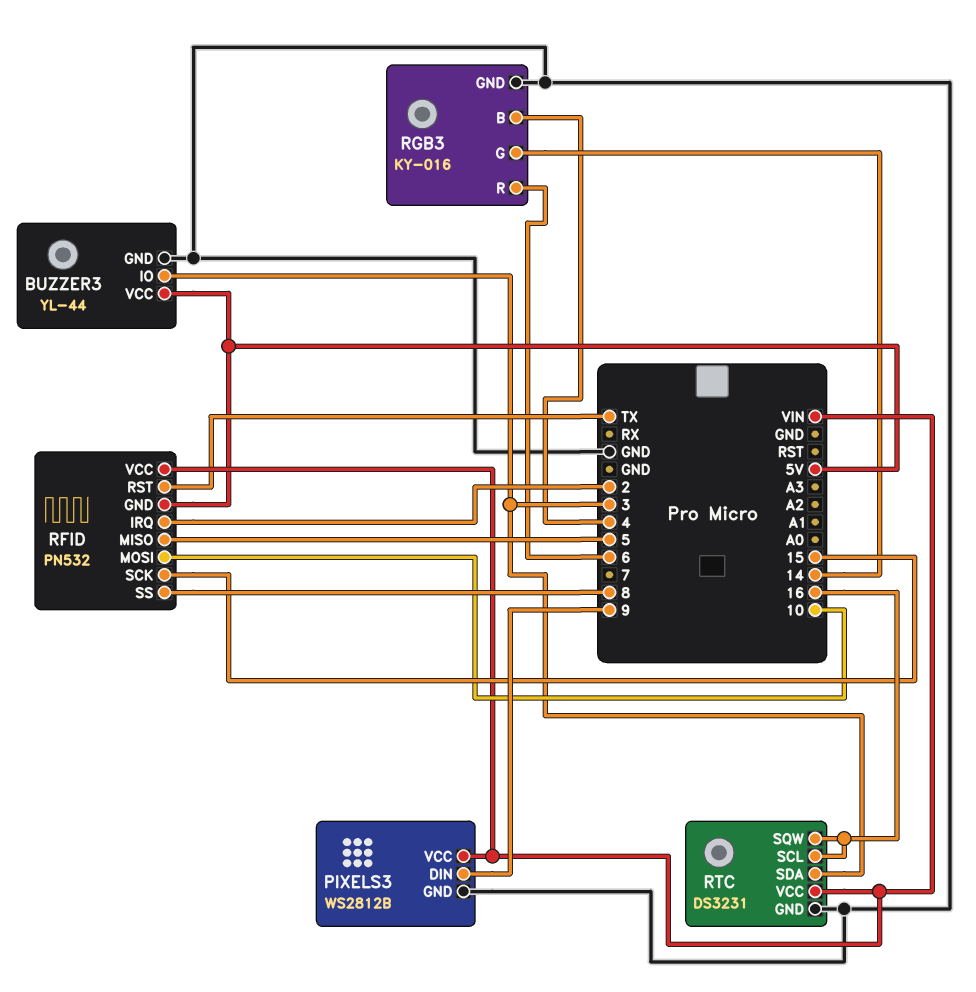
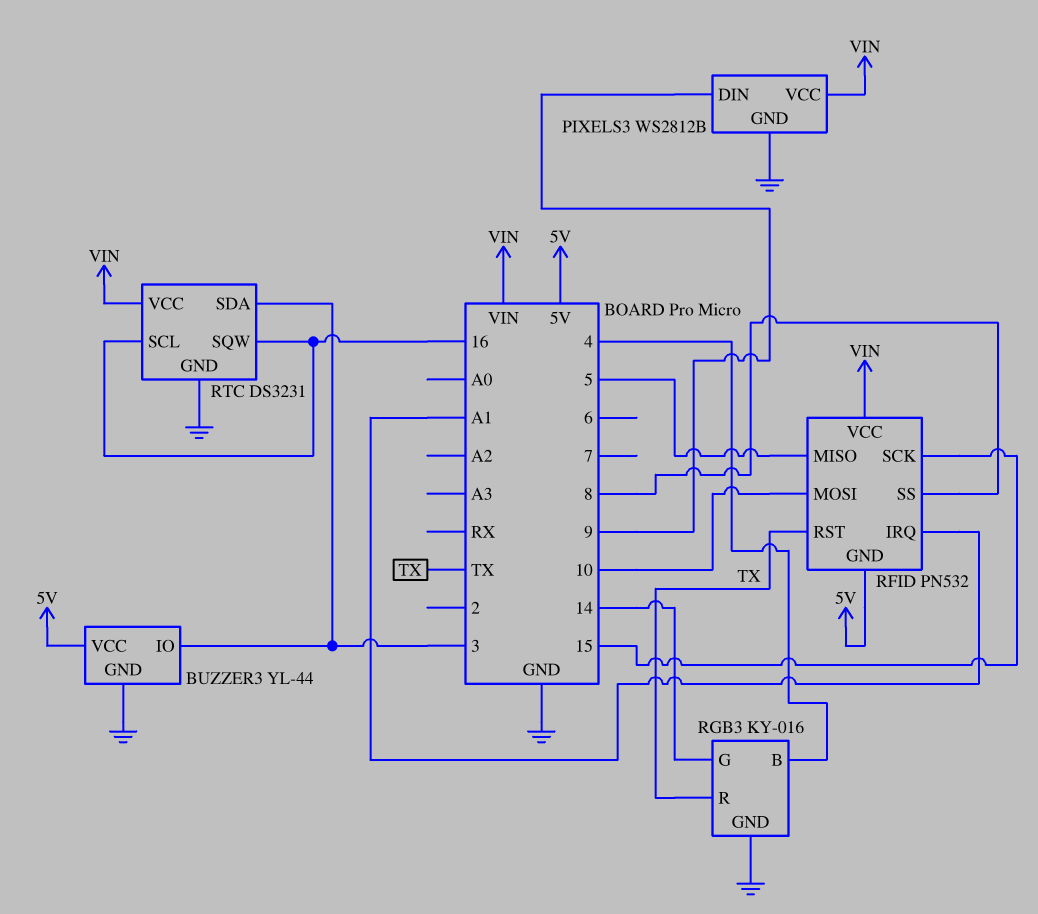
RFID pin IRQ: 2 -> A1
RGB3 pin R: 6 -> TX

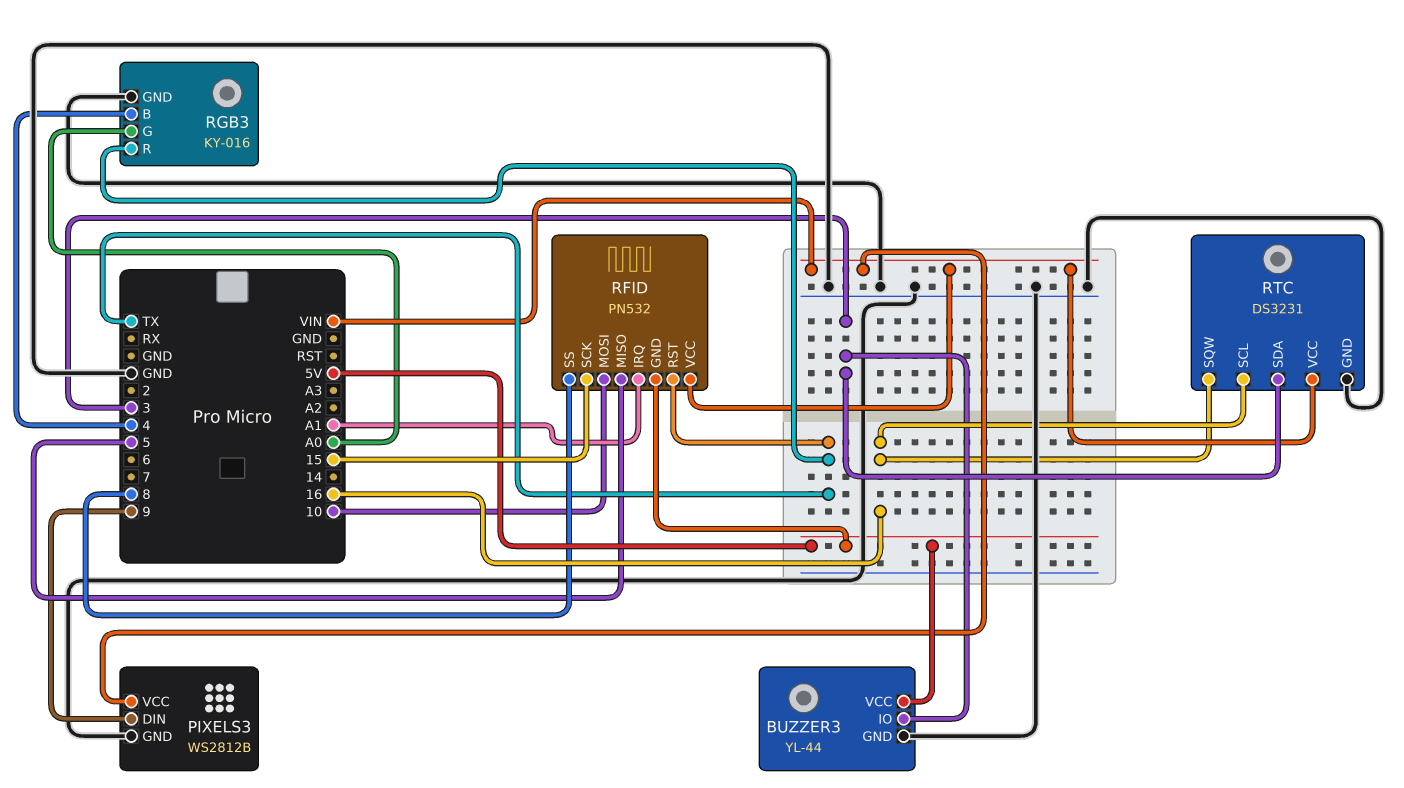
RGB3 pin G: 14 -> A0

